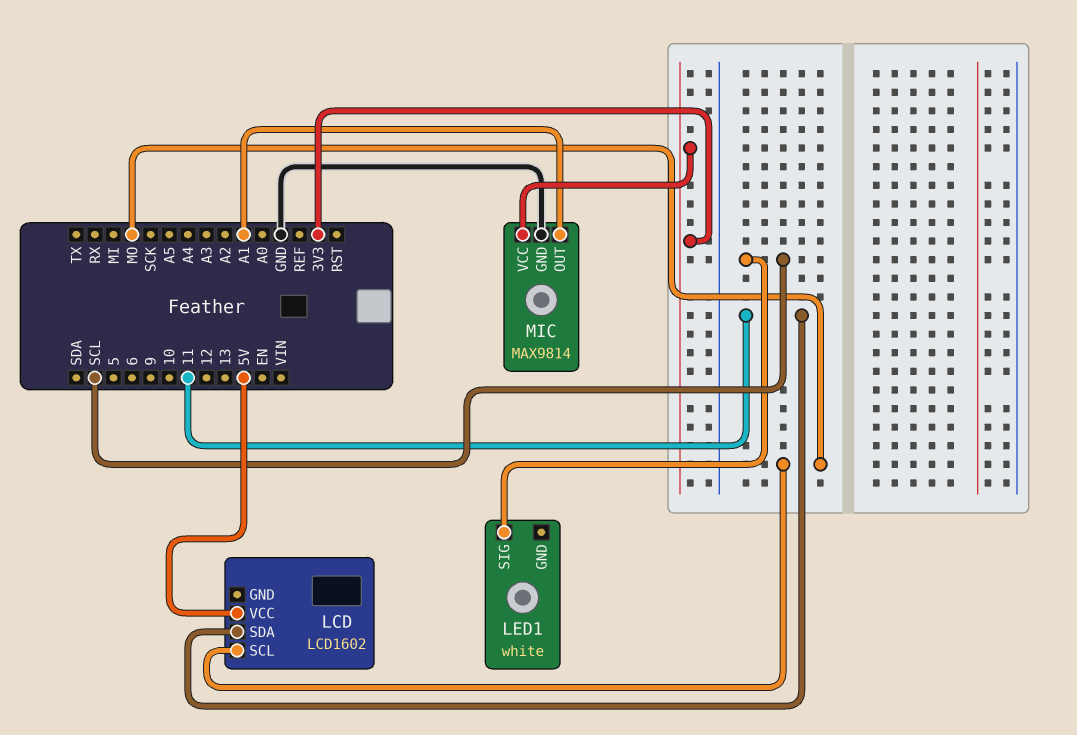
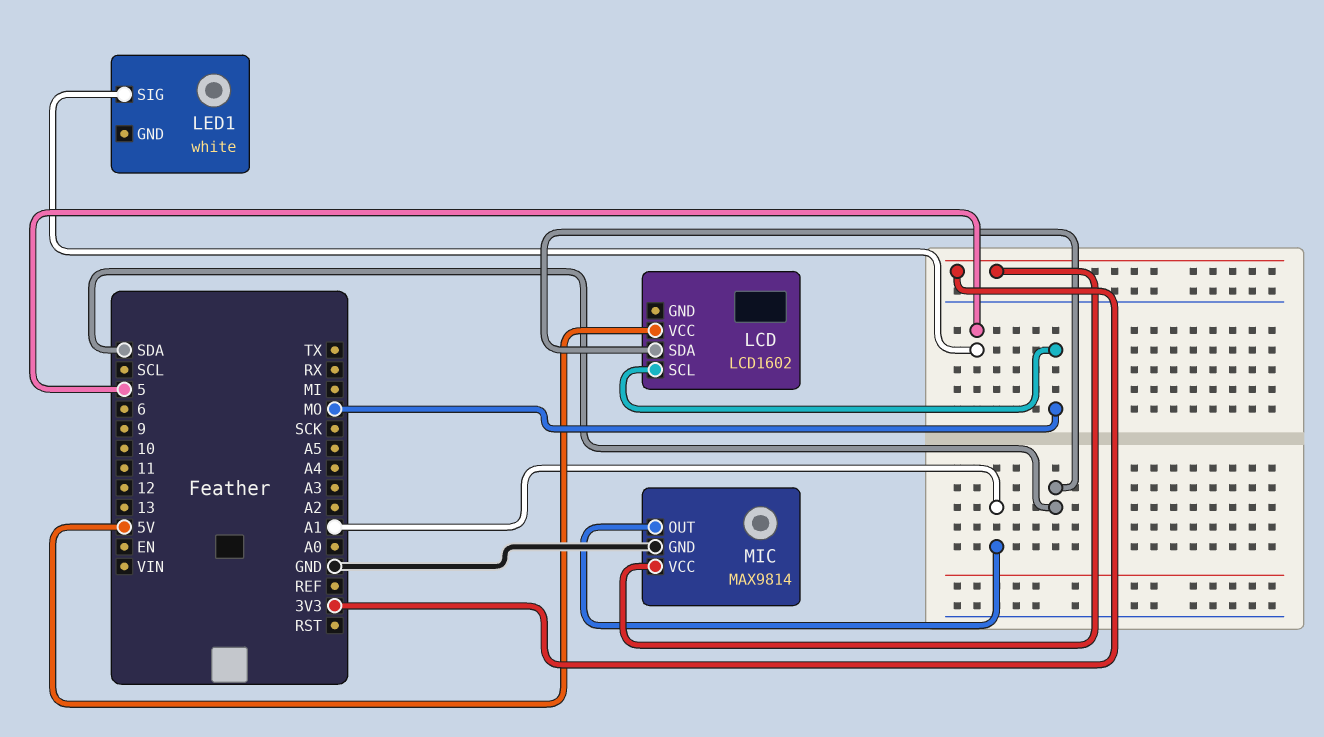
LCD pin SDA: 11 -> SDA
LED1 pin SIG: SCL -> 5

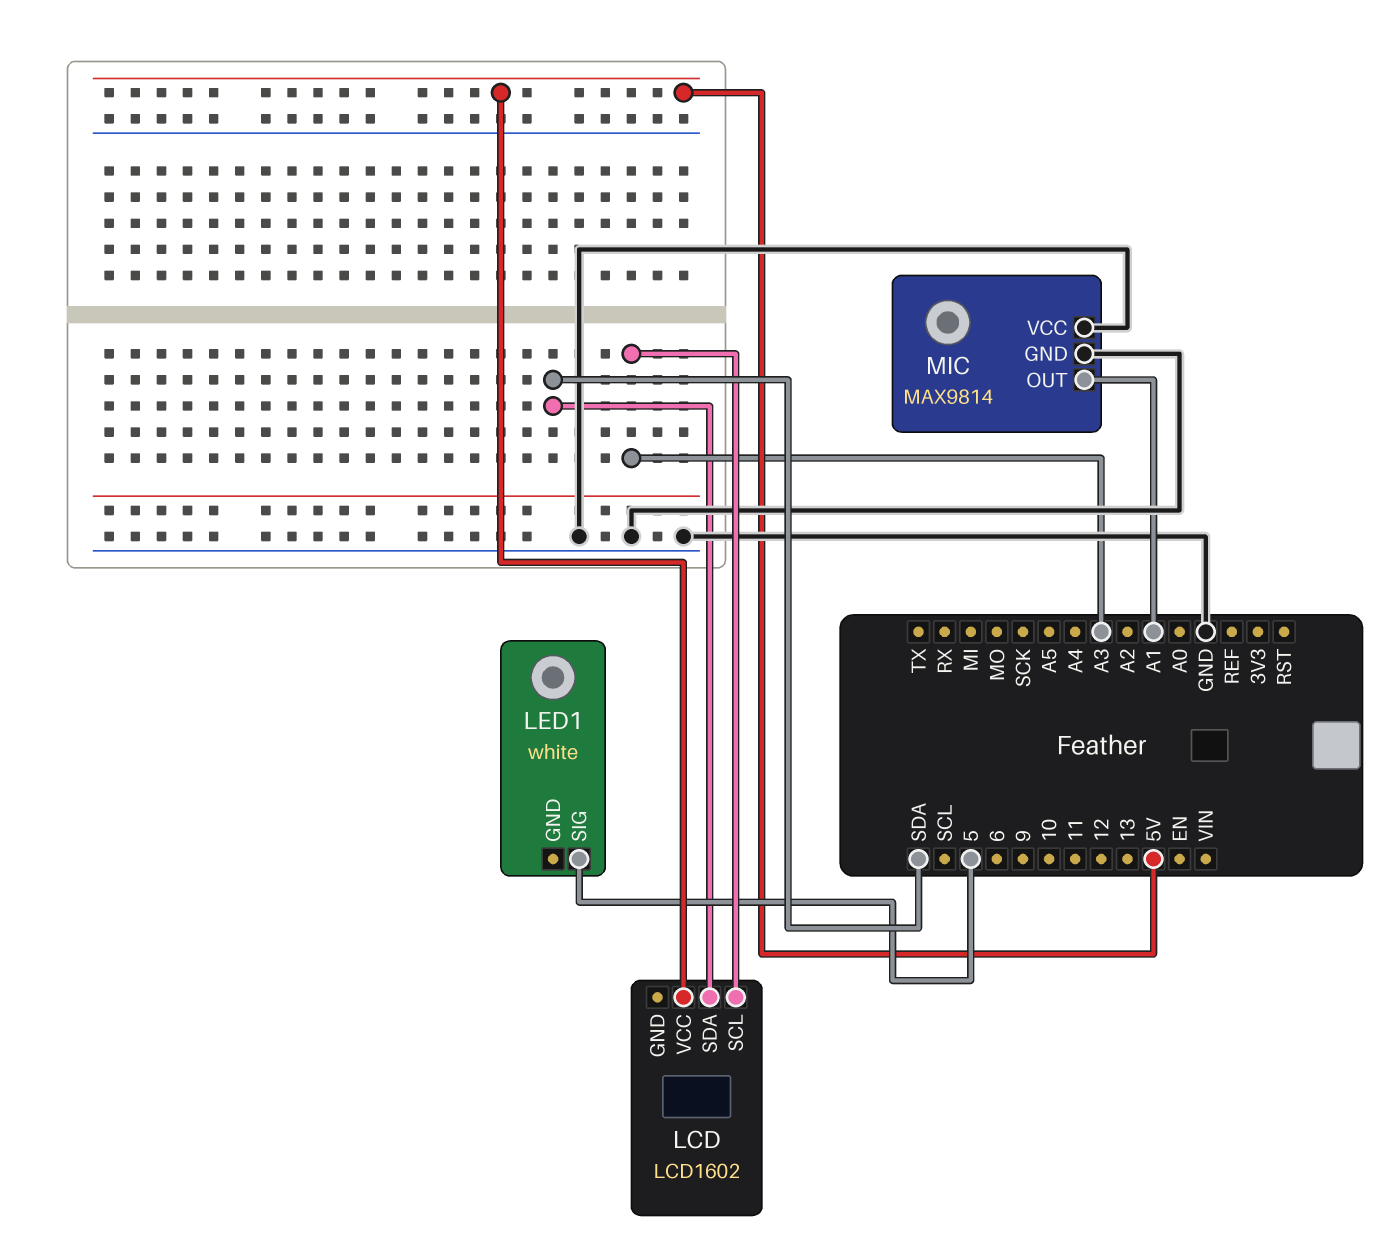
LCD pin SCL: MO -> A3
MIC pin VCC: 3V3 -> GND

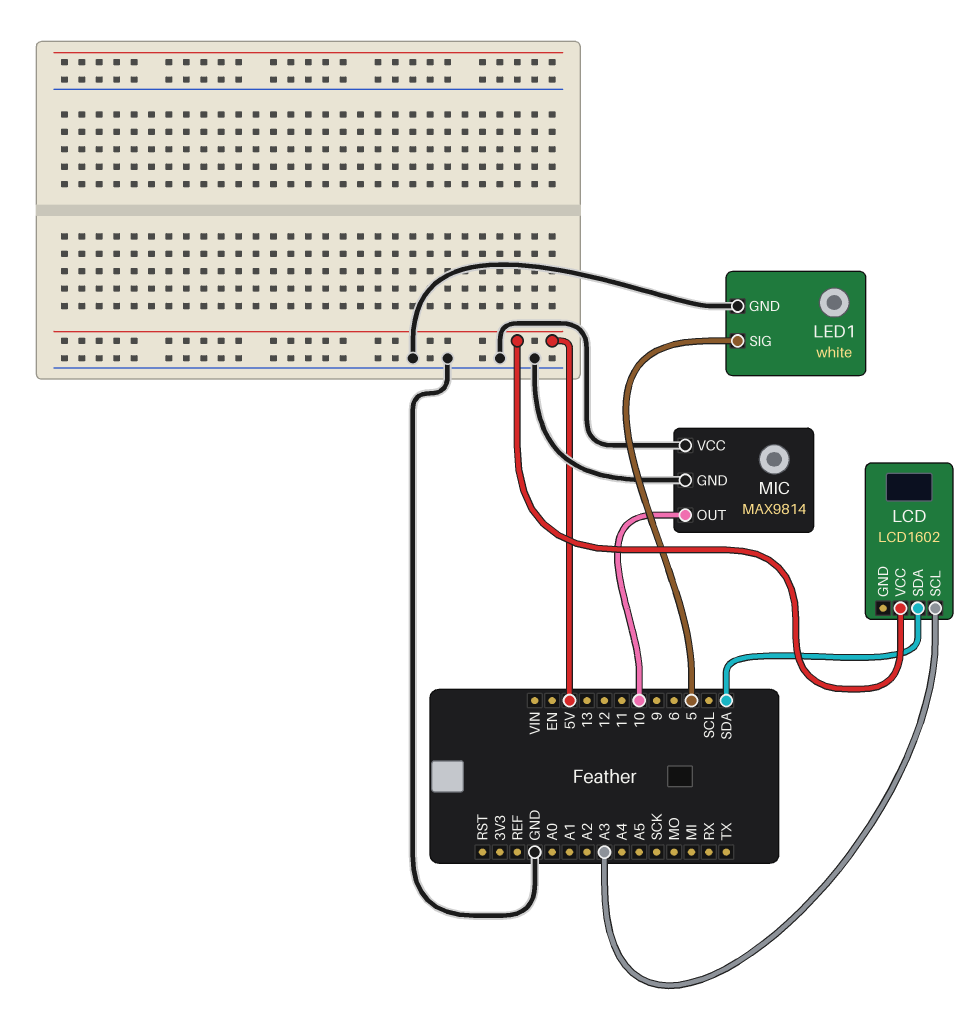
LED1 pin GND: none -> GND
MIC pin OUT: A1 -> 10

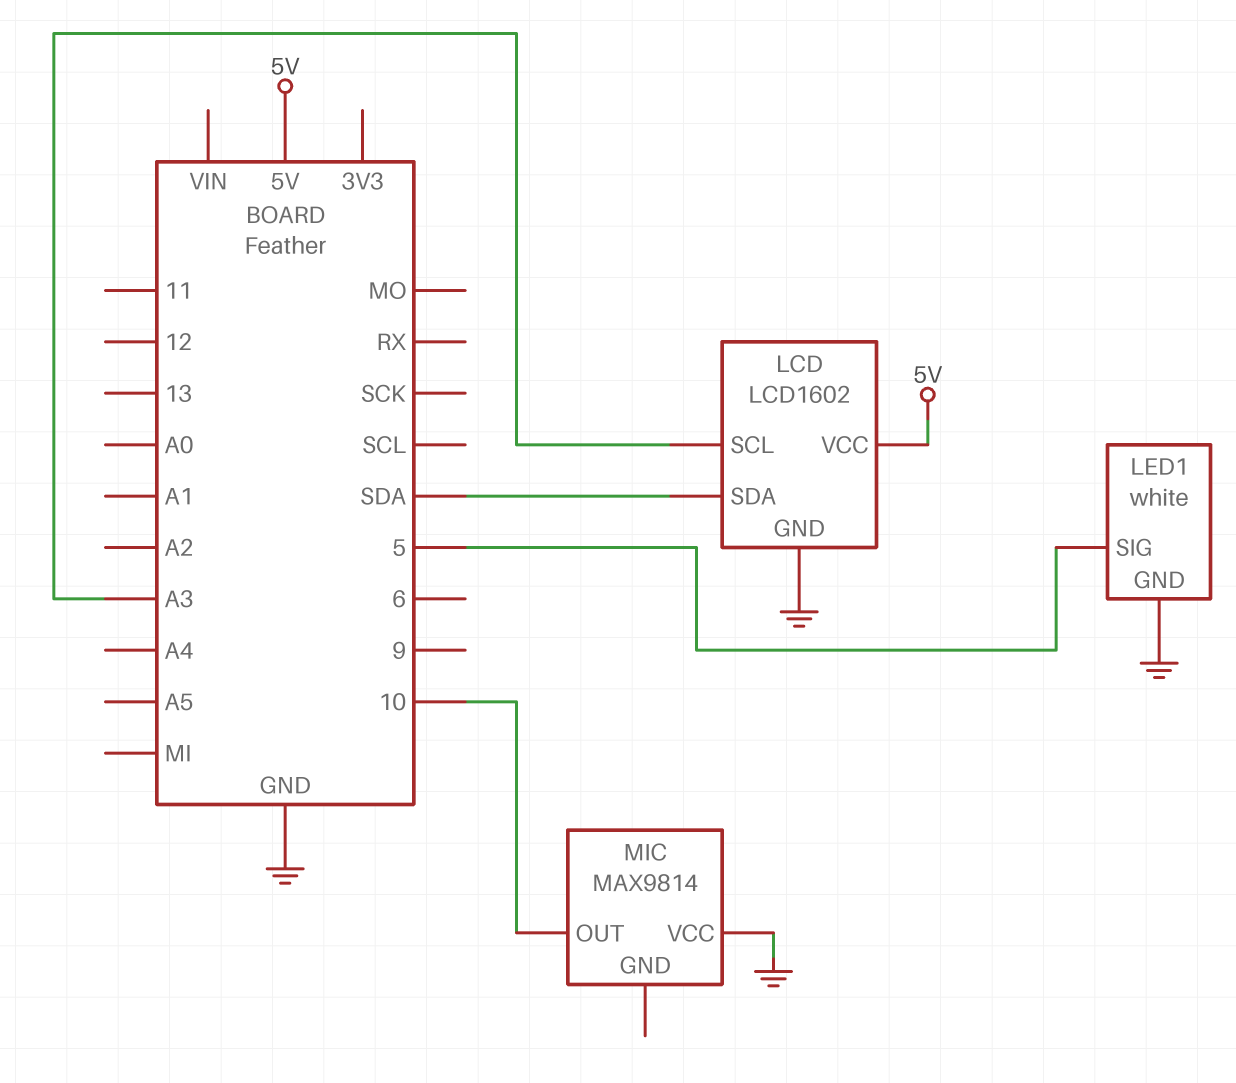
LCD pin GND: none -> GND
MIC pin GND: GND -> none

